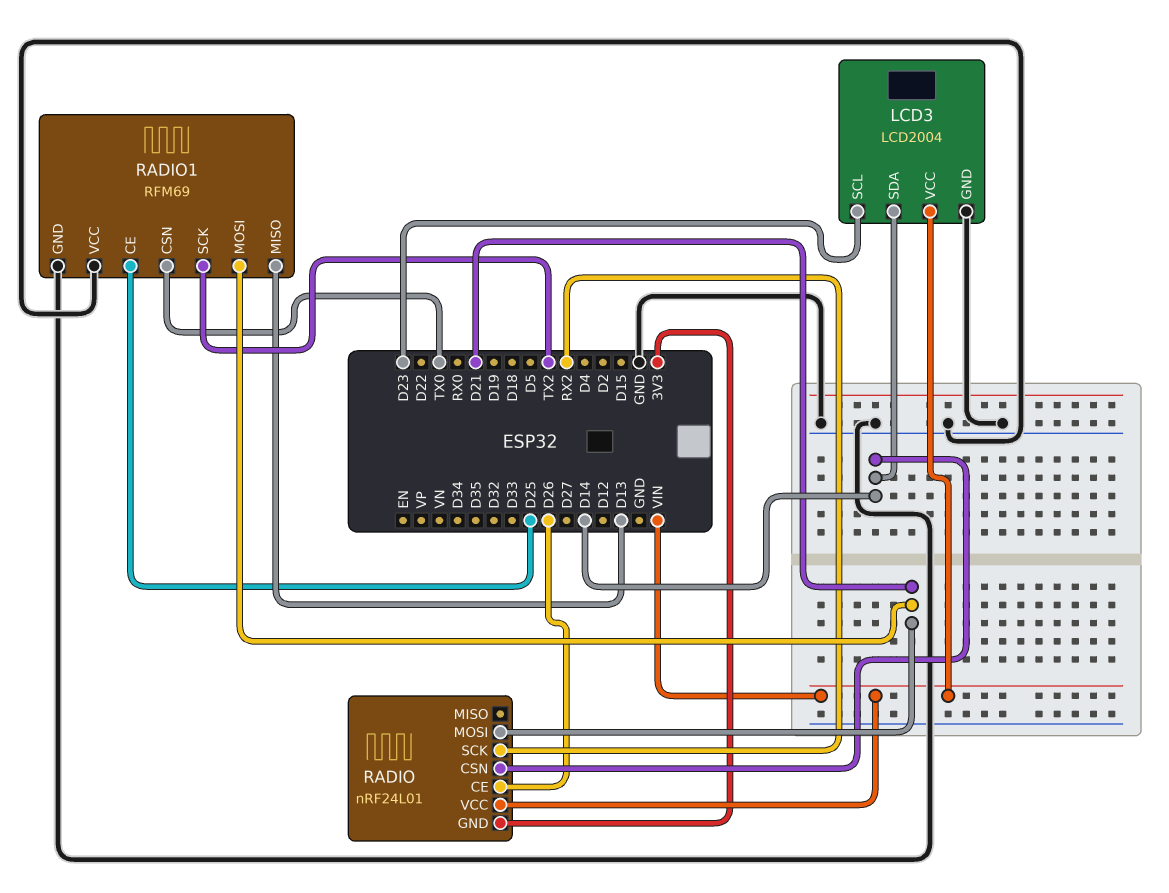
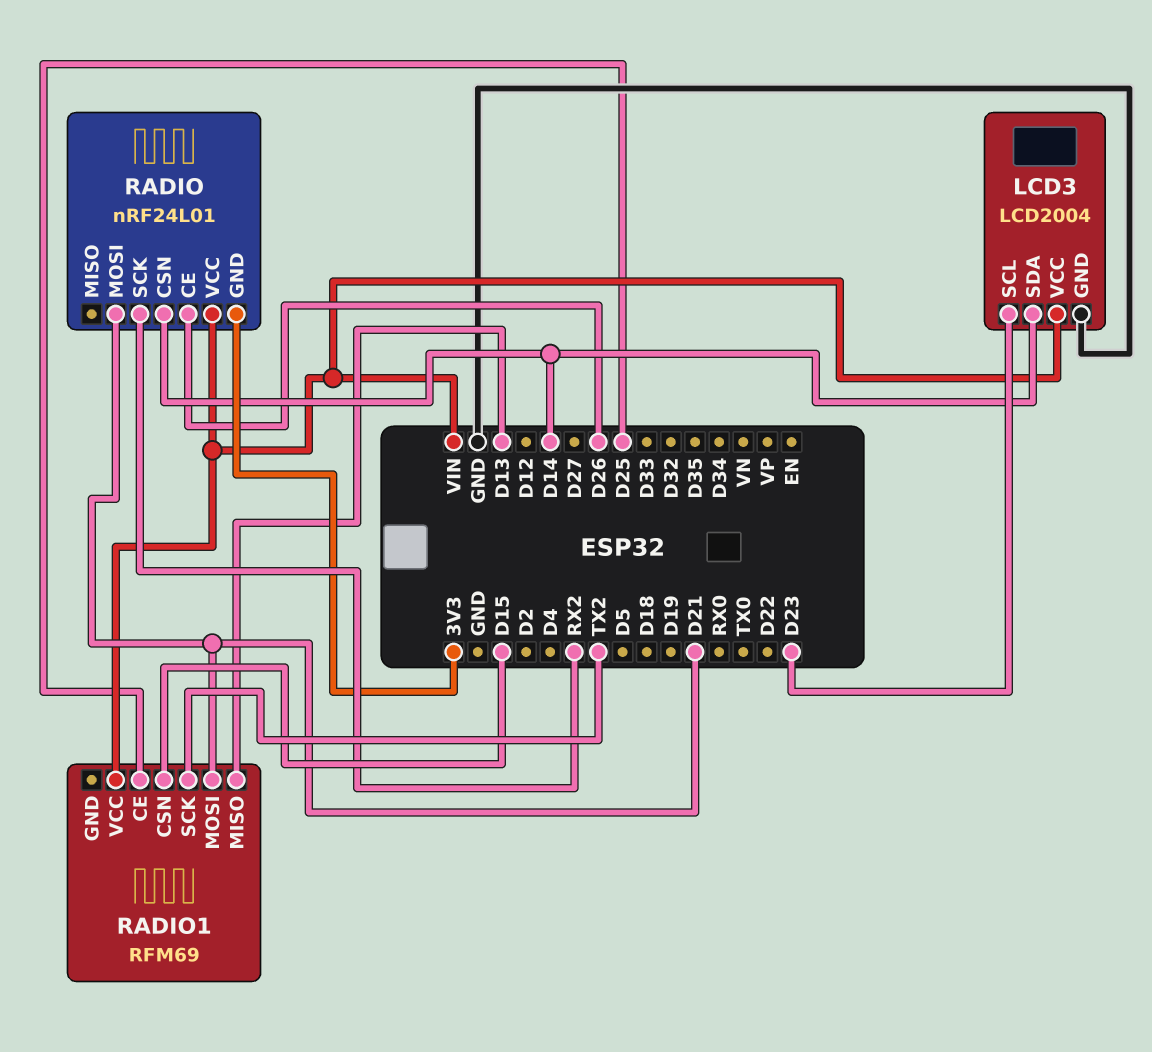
RADIO1 pin CSN: TX0 -> D15
RADIO1 pin GND: GND -> none
RADIO1 pin VCC: GND -> VIN

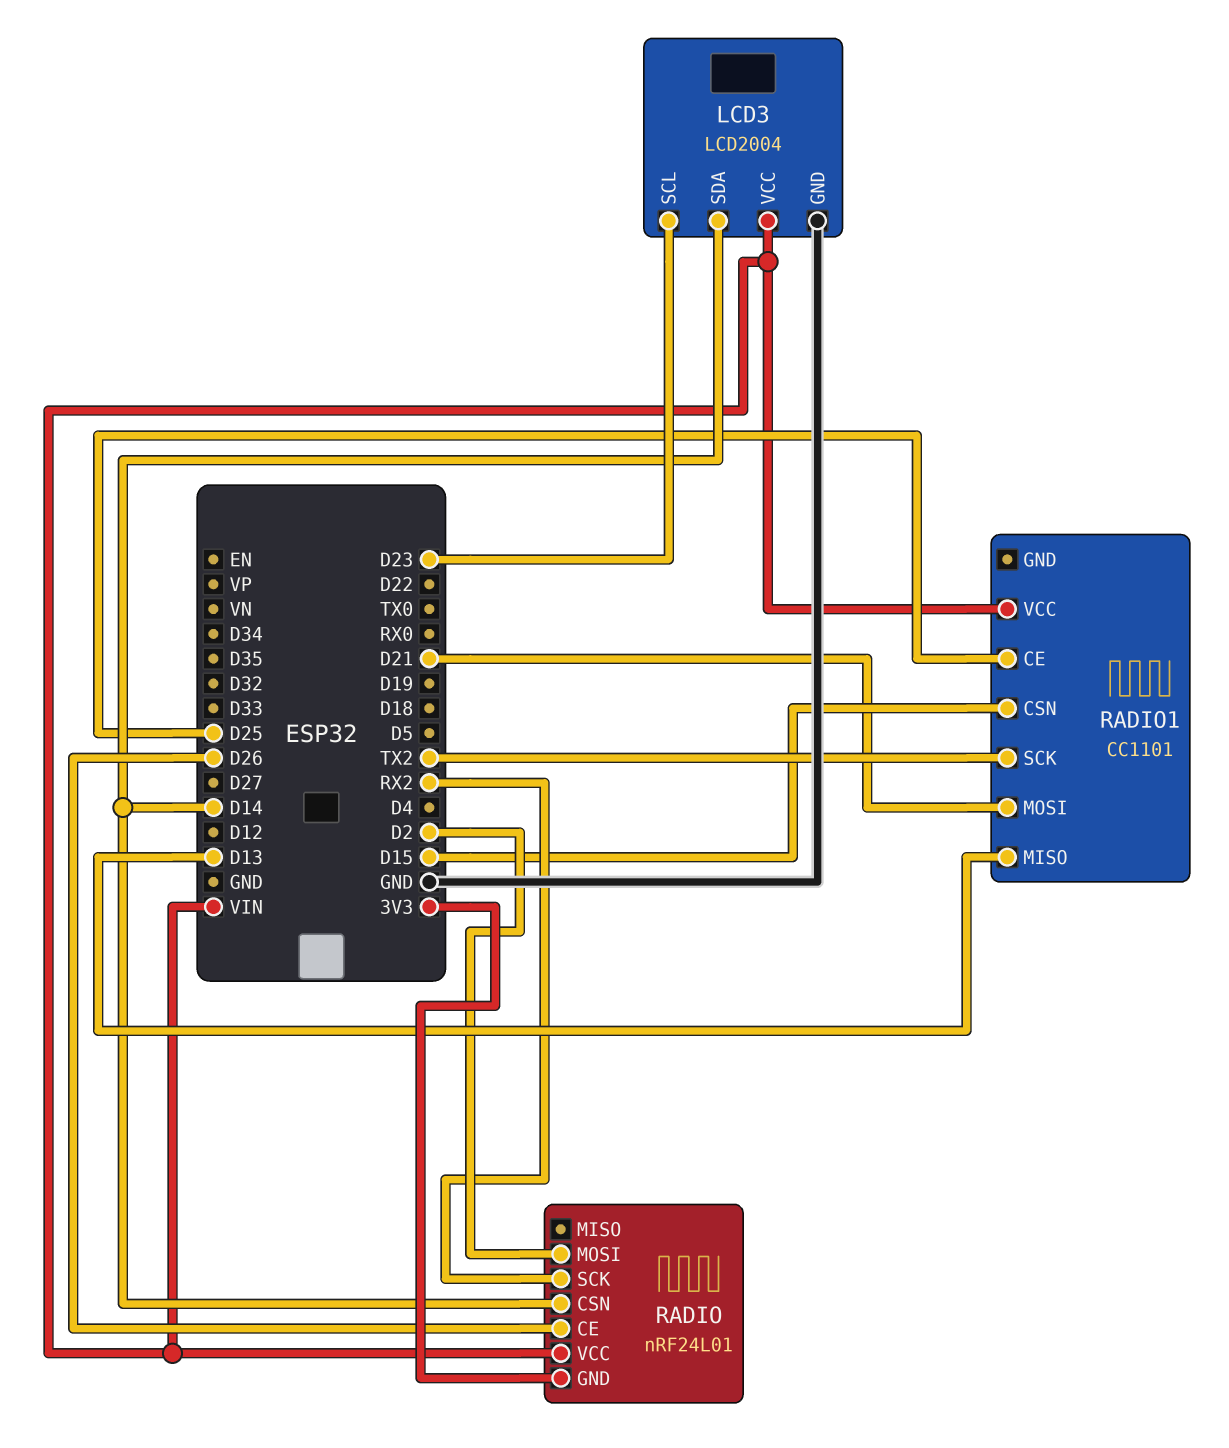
RADIO pin MOSI: D21 -> D2
RADIO1: RFM69 -> CC1101

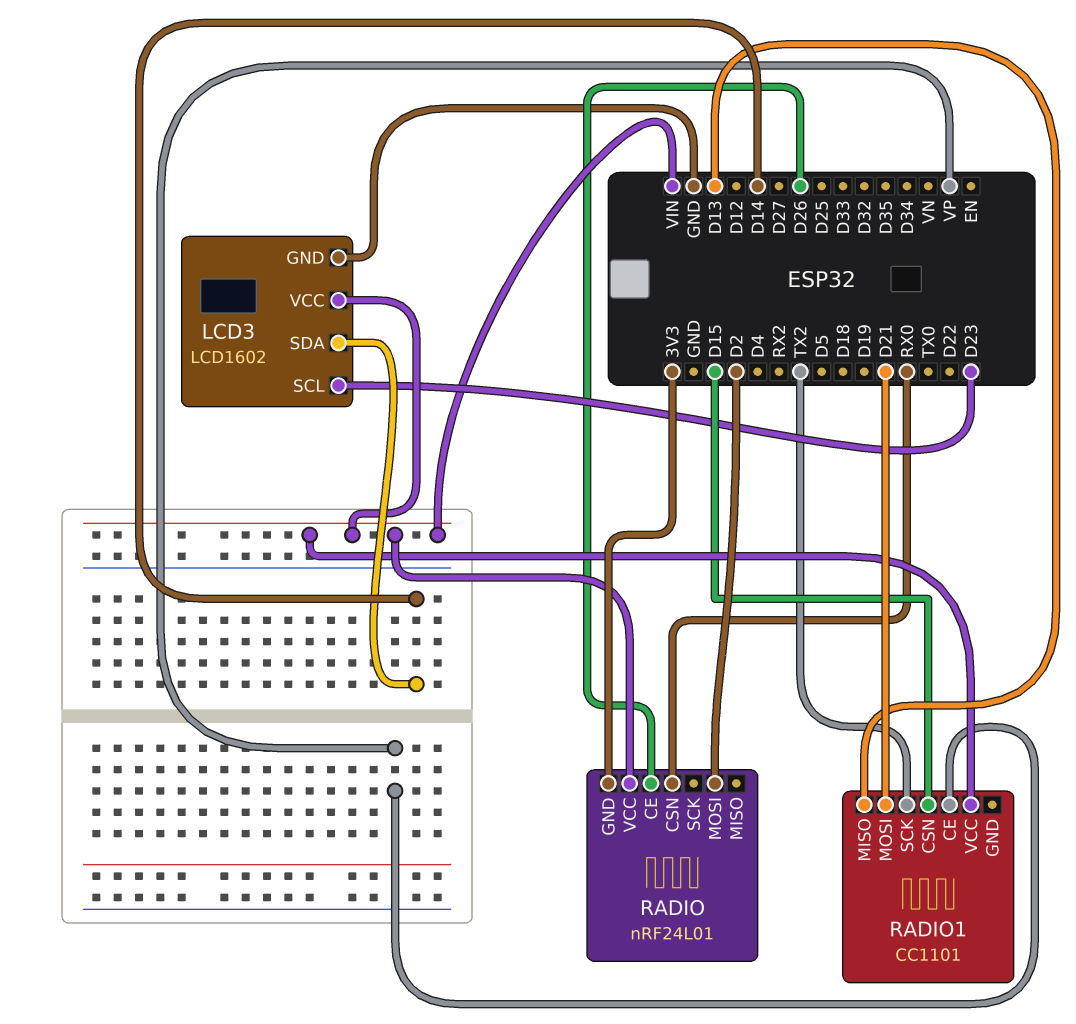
LCD3: LCD2004 -> LCD1602
RADIO pin CSN: D14 -> RX0
RADIO pin SCK: RX2 -> none
RADIO1 pin CE: D25 -> VP

